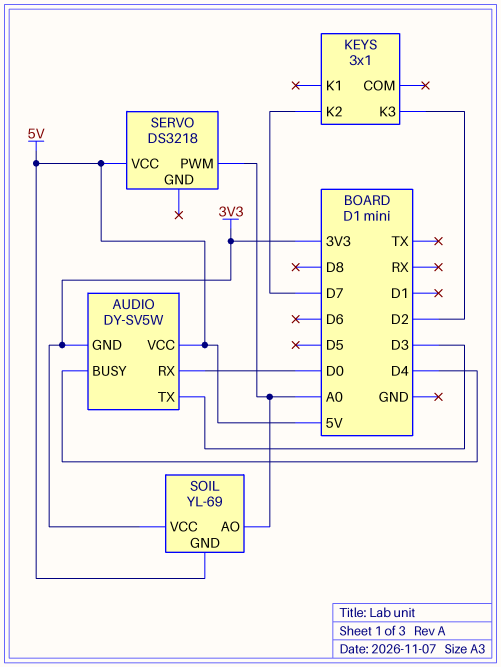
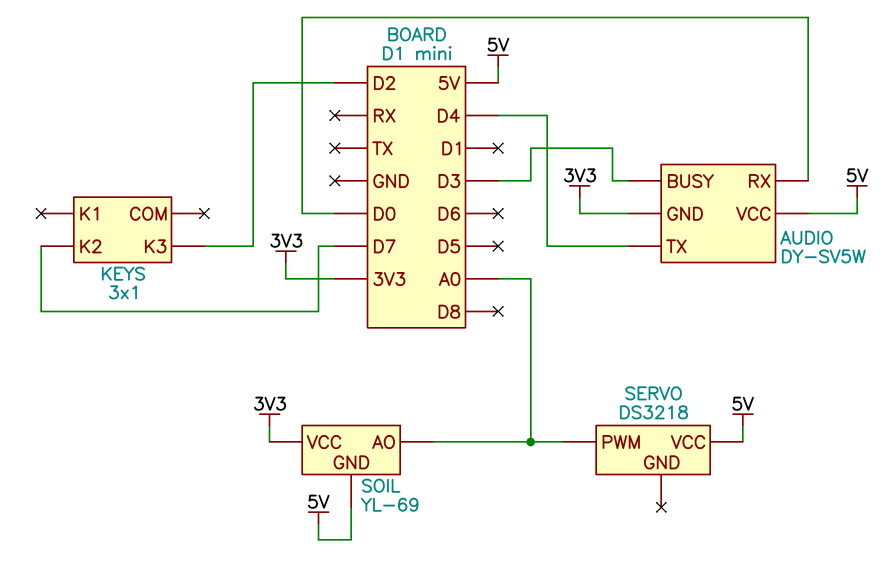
AUDIO pin BUSY: D4 -> D3
AUDIO pin TX: D3 -> D4

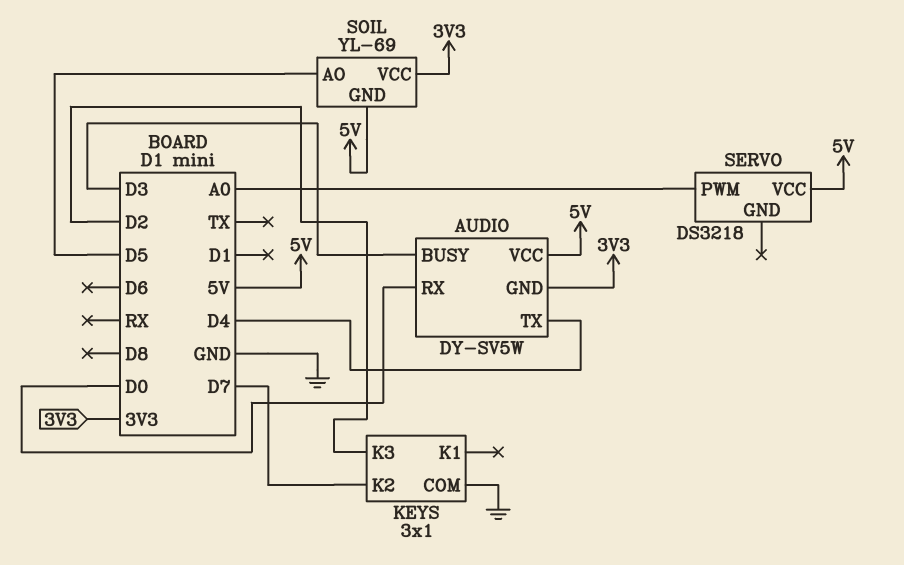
KEYS pin COM: none -> GND
SOIL pin AO: A0 -> D5

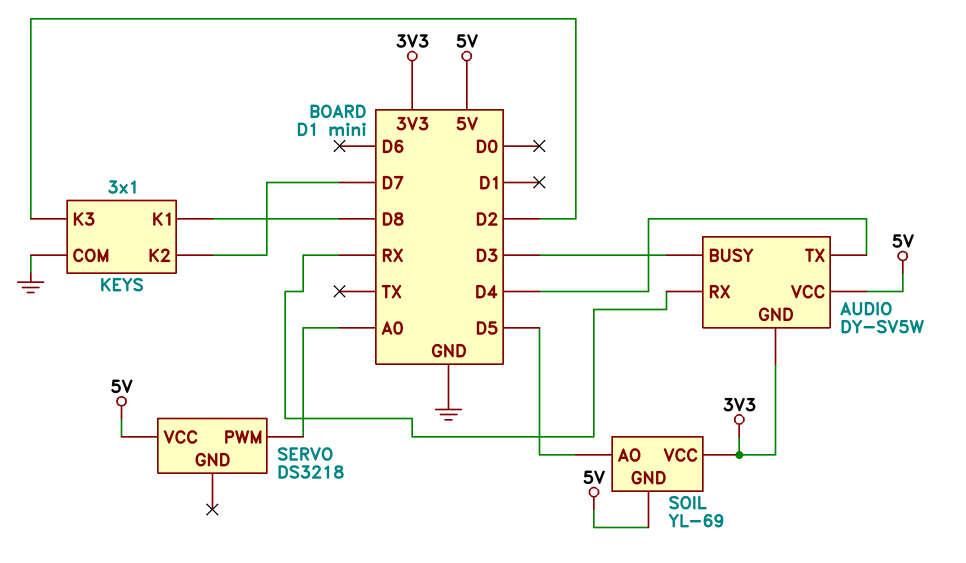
AUDIO pin RX: D0 -> RX
KEYS pin K1: none -> D8

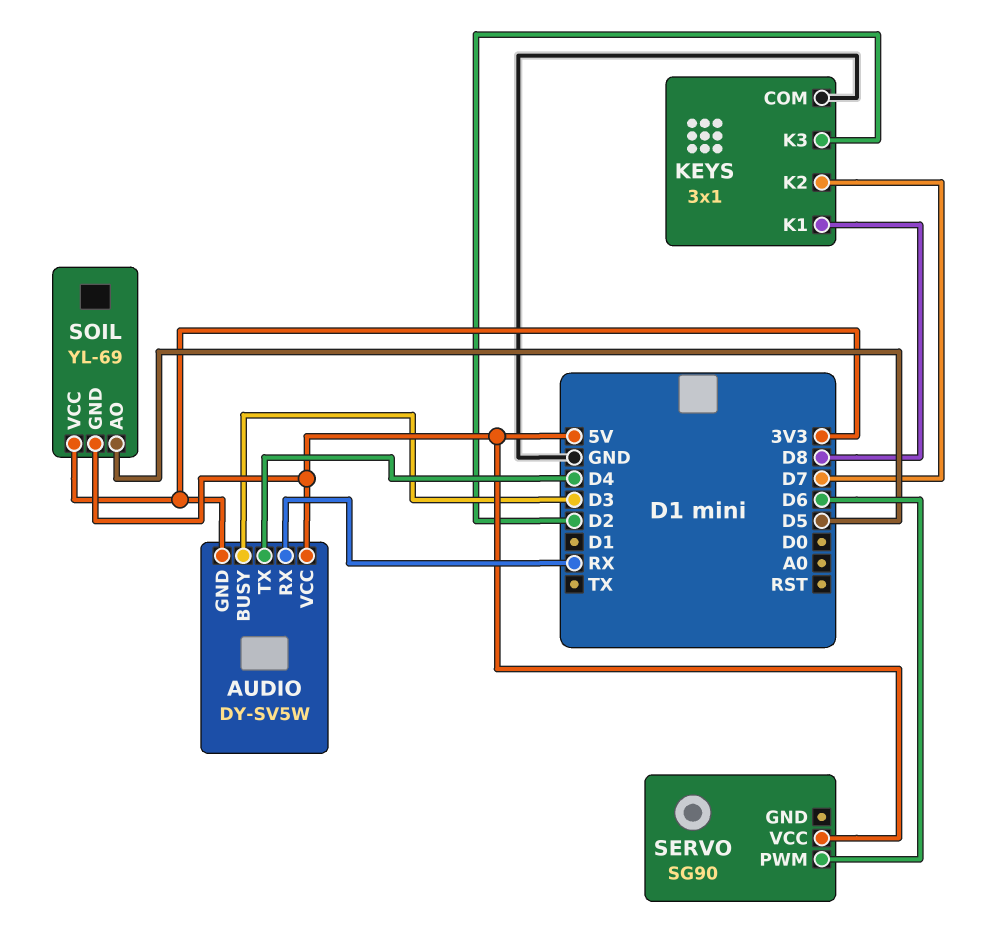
SERVO: DS3218 -> SG90
SERVO pin PWM: A0 -> D6

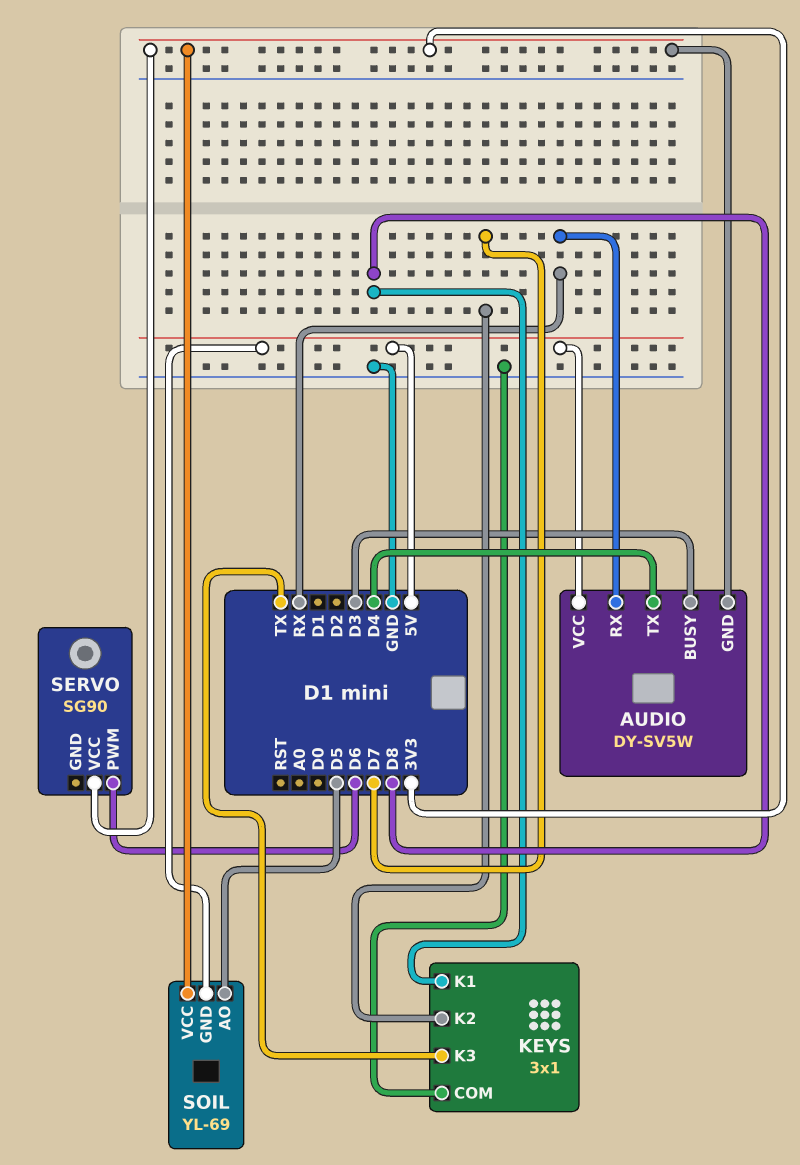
KEYS pin K3: D2 -> TX
SERVO pin VCC: 5V -> 3V3

